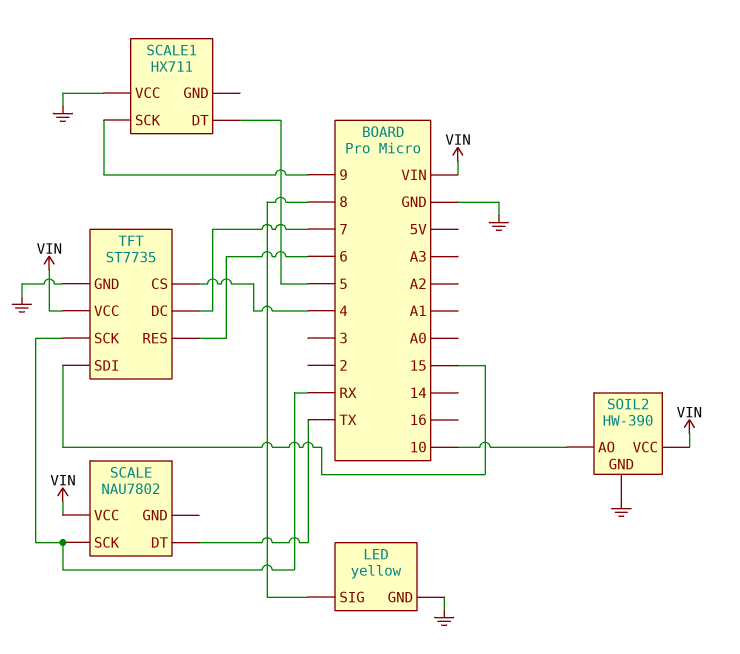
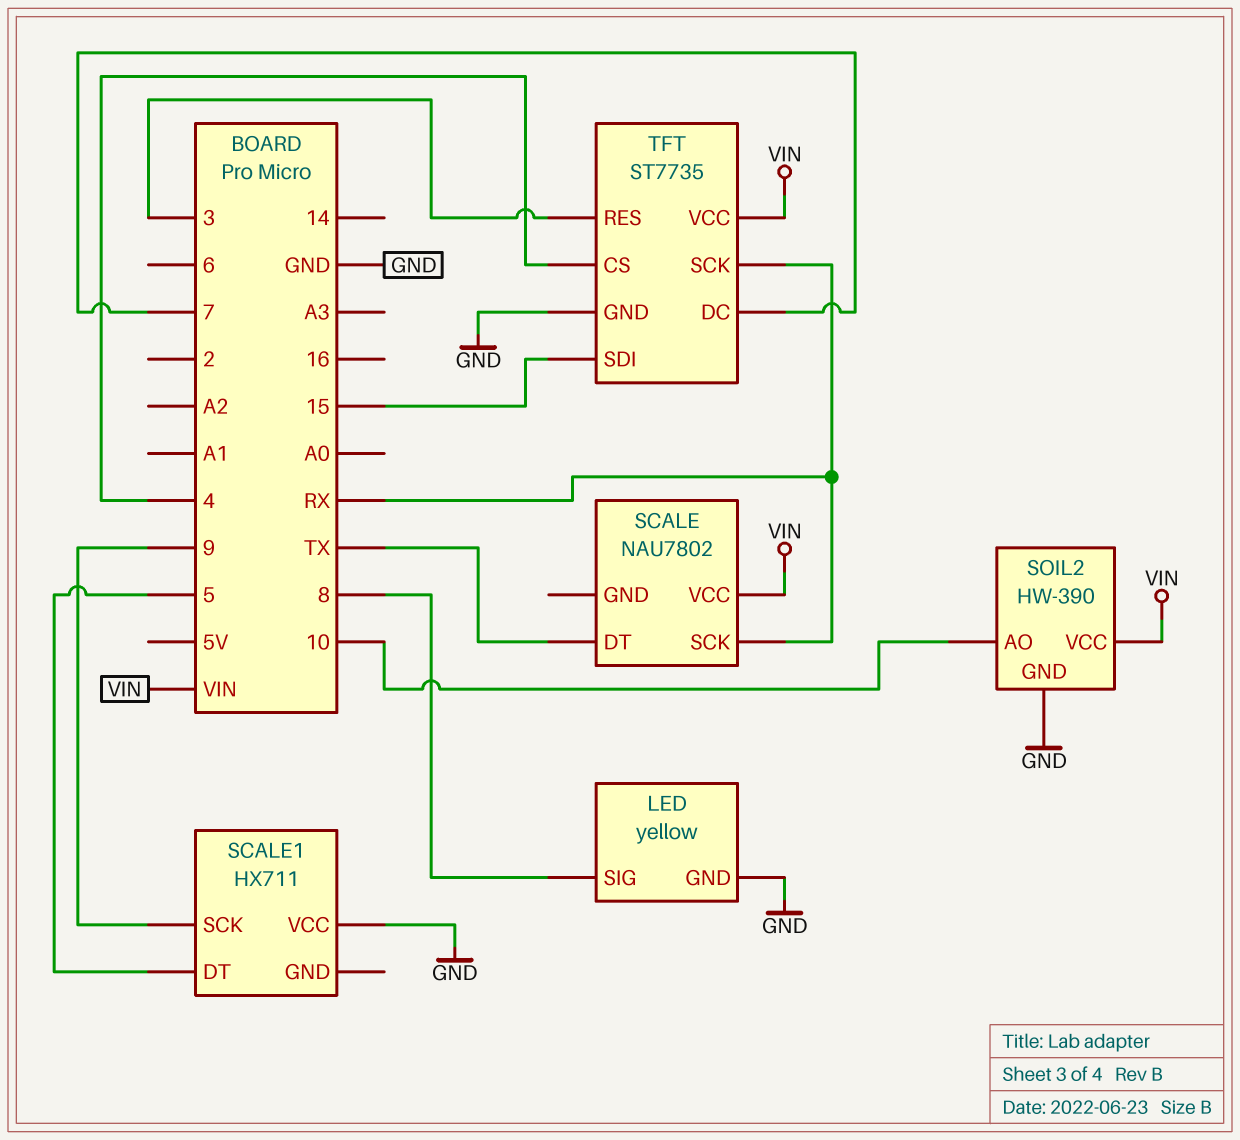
TFT pin RES: 6 -> 3

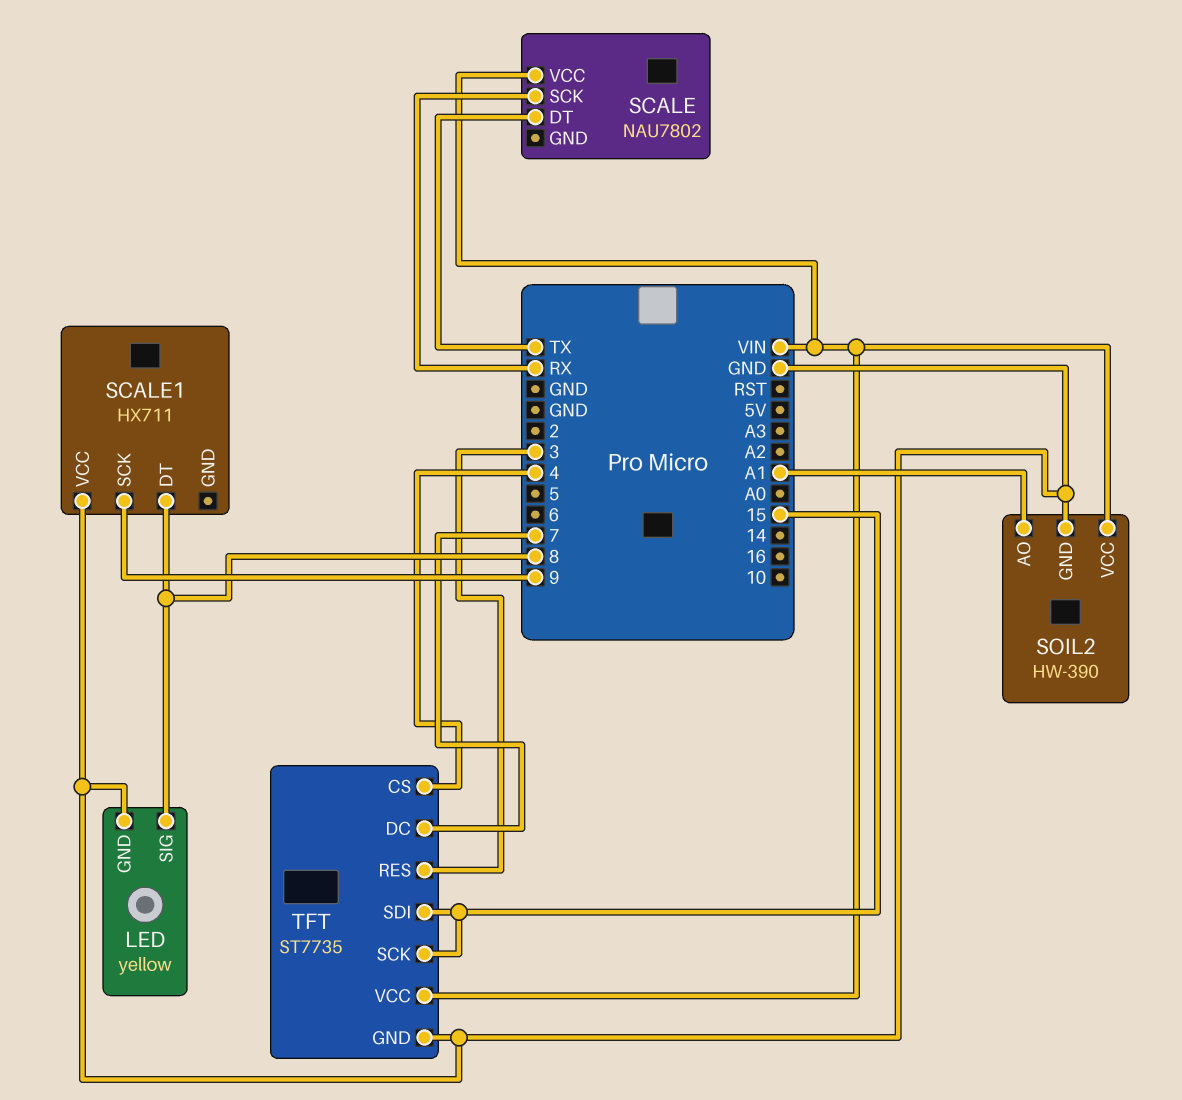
SCALE1 pin DT: 5 -> 8
SOIL2 pin AO: 10 -> A1
TFT pin SCK: RX -> 15

